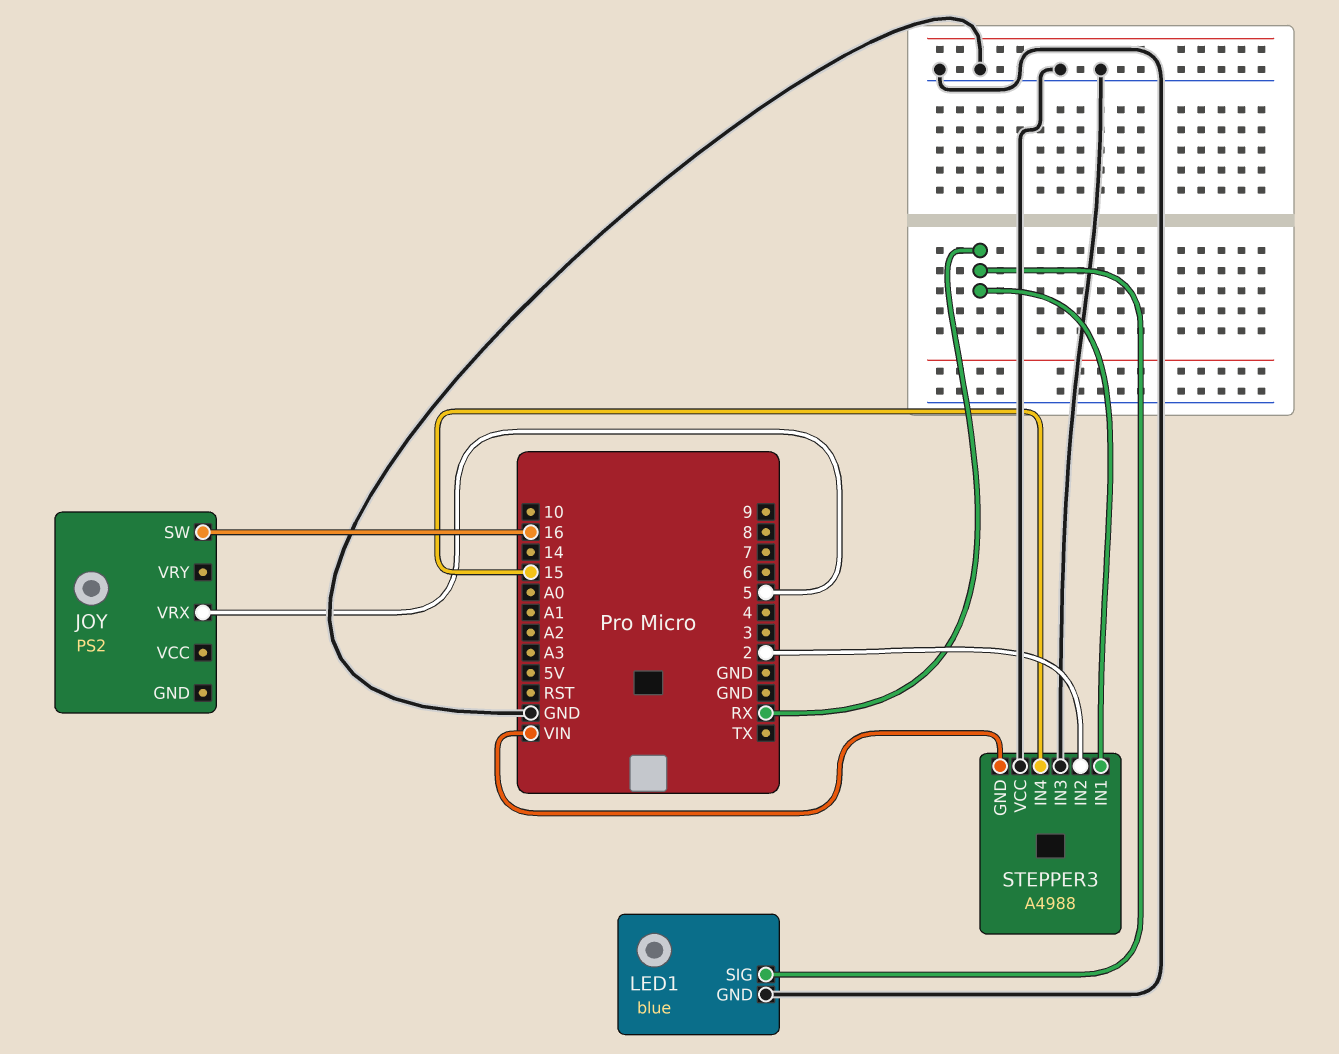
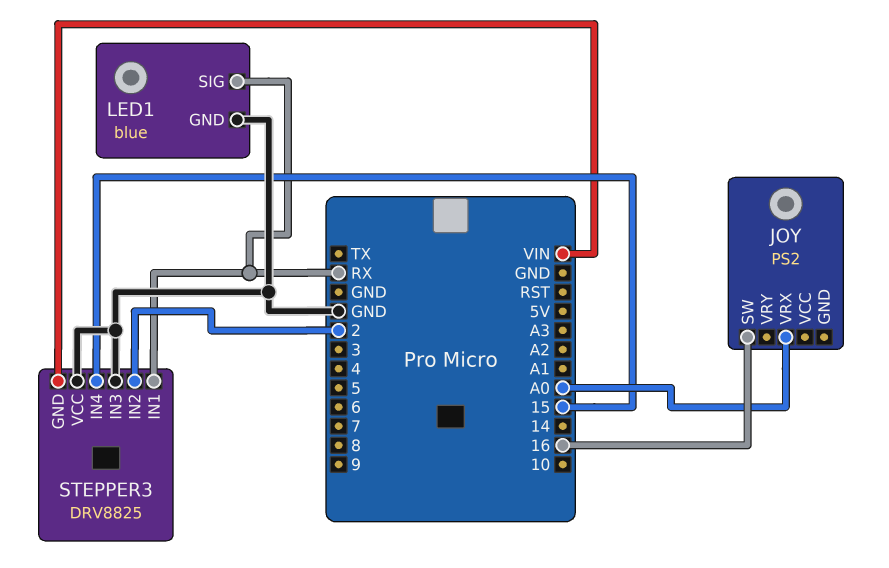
JOY pin VRX: 5 -> A0
STEPPER3: A4988 -> DRV8825

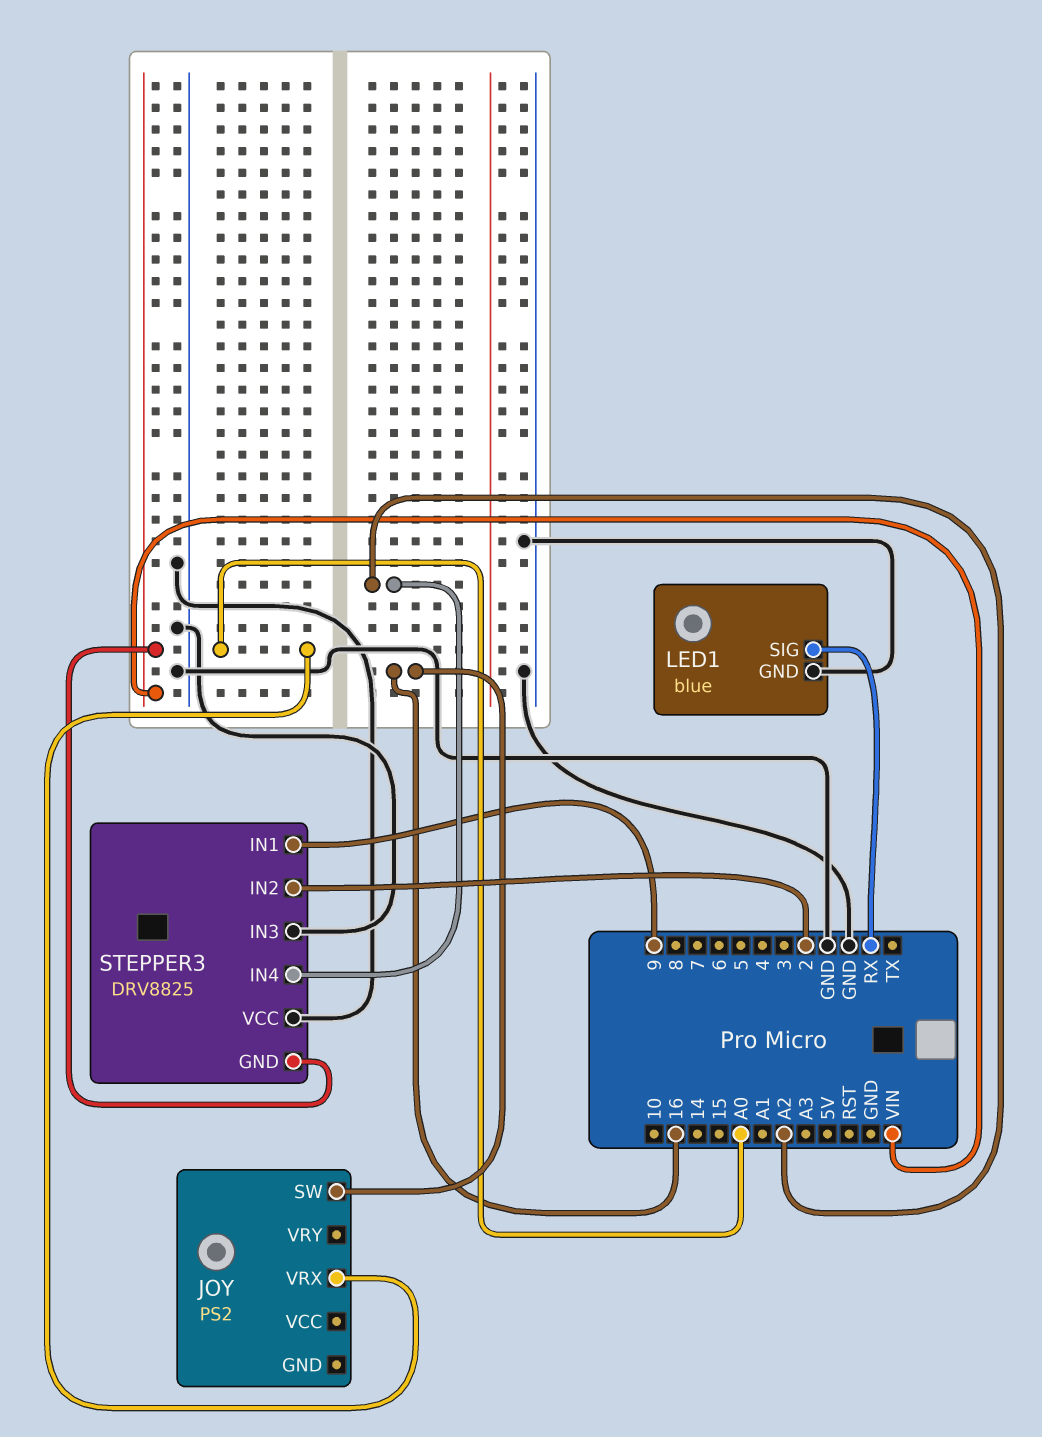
STEPPER3 pin IN1: RX -> 9
STEPPER3 pin IN4: 15 -> A2

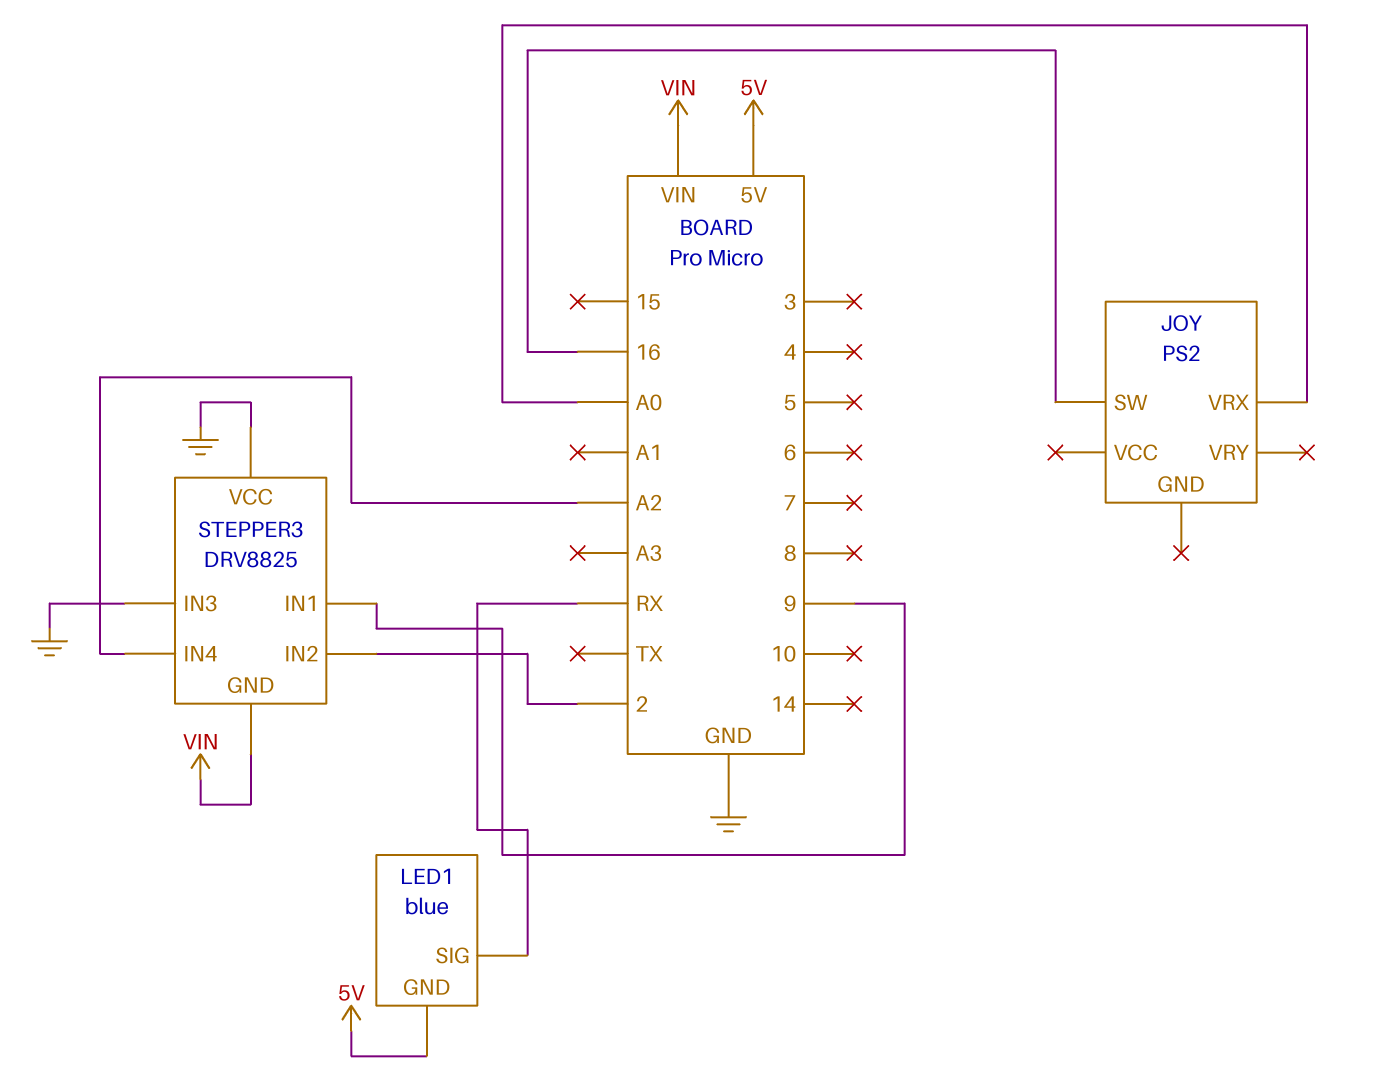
LED1 pin GND: GND -> 5V

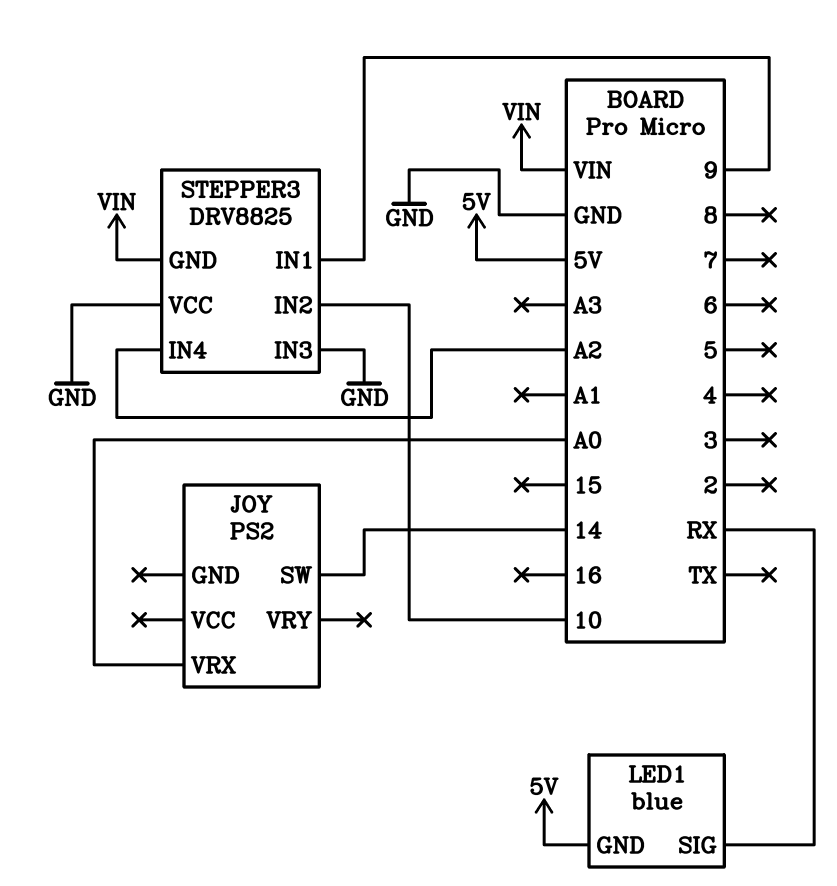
JOY pin SW: 16 -> 14
STEPPER3 pin IN2: 2 -> 10

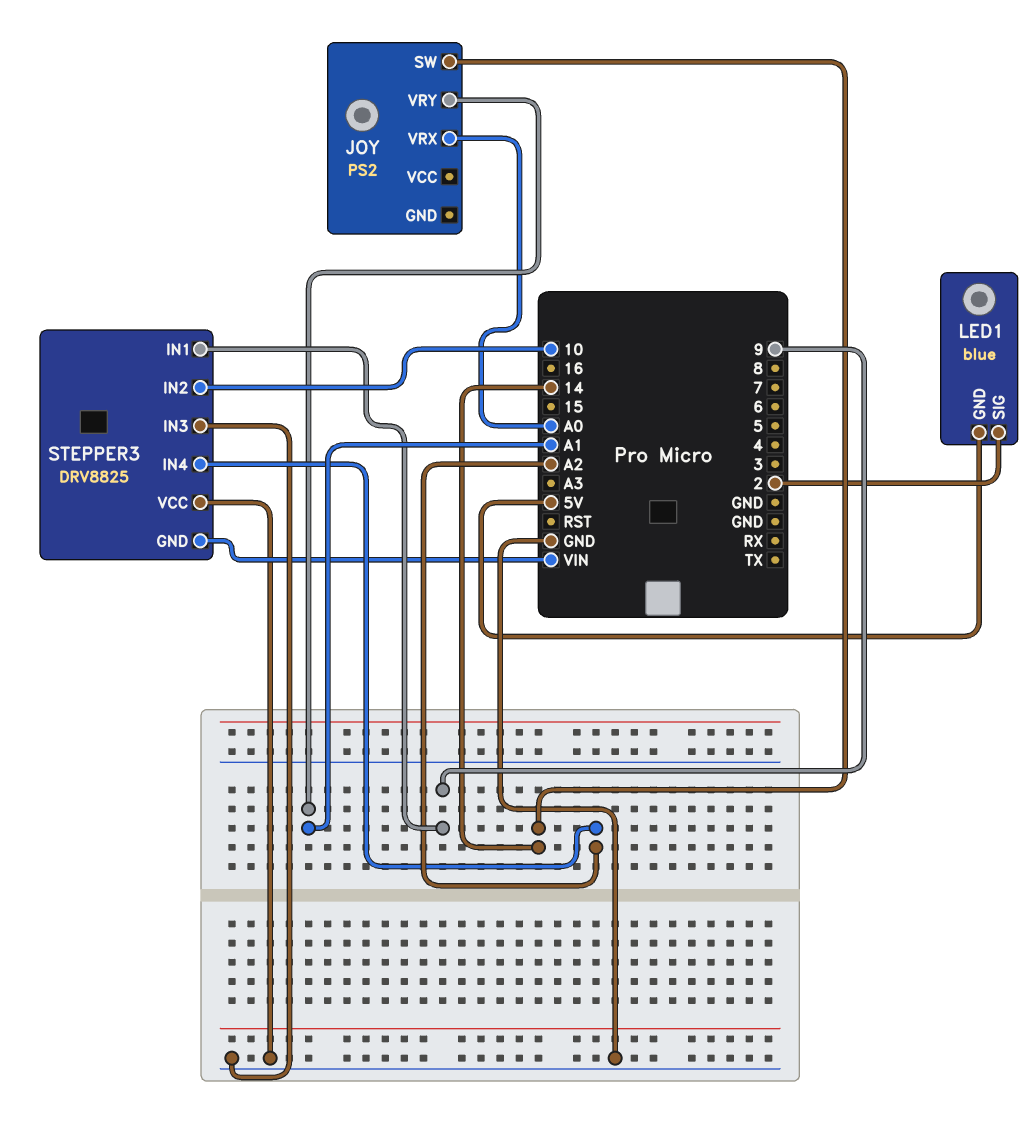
JOY pin VRY: none -> A1
LED1 pin SIG: RX -> 2

